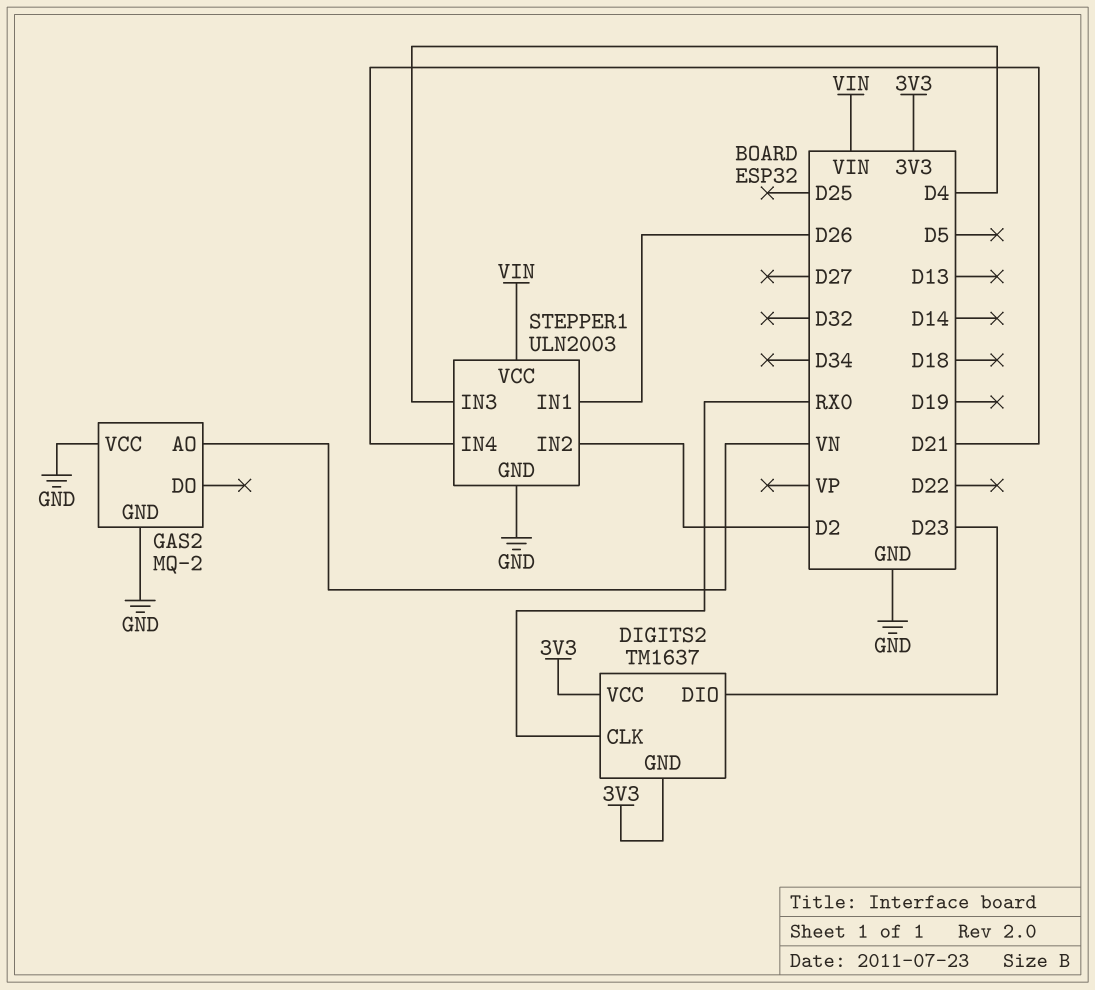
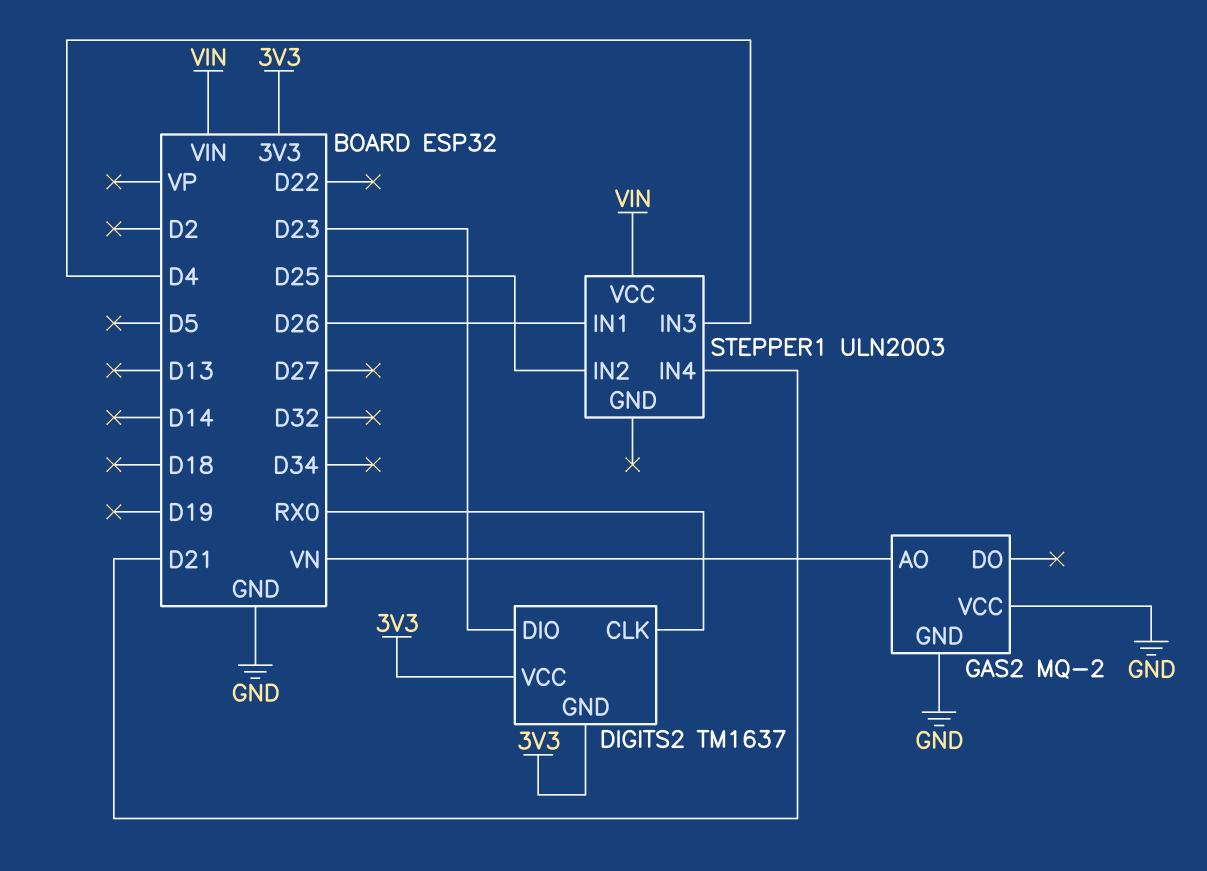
STEPPER1 pin GND: GND -> none
STEPPER1 pin IN2: D2 -> D25

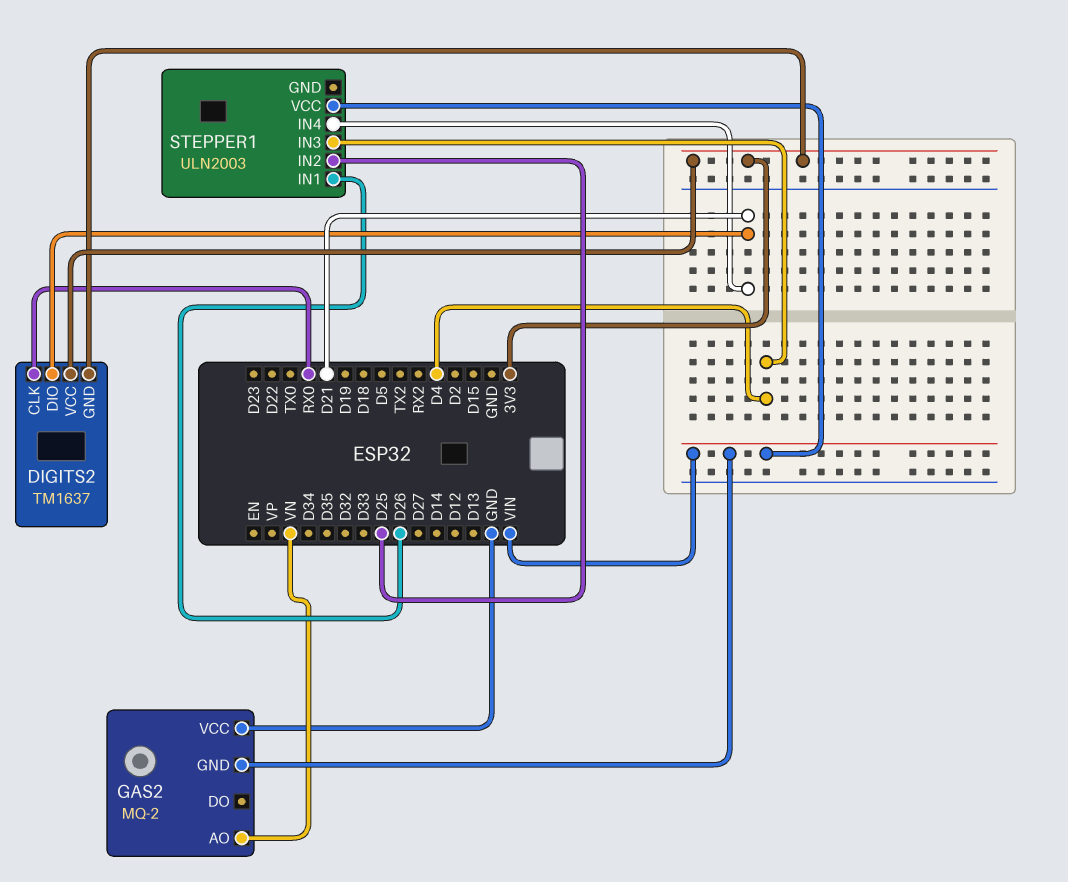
DIGITS2 pin DIO: D23 -> D21
GAS2 pin GND: GND -> VIN

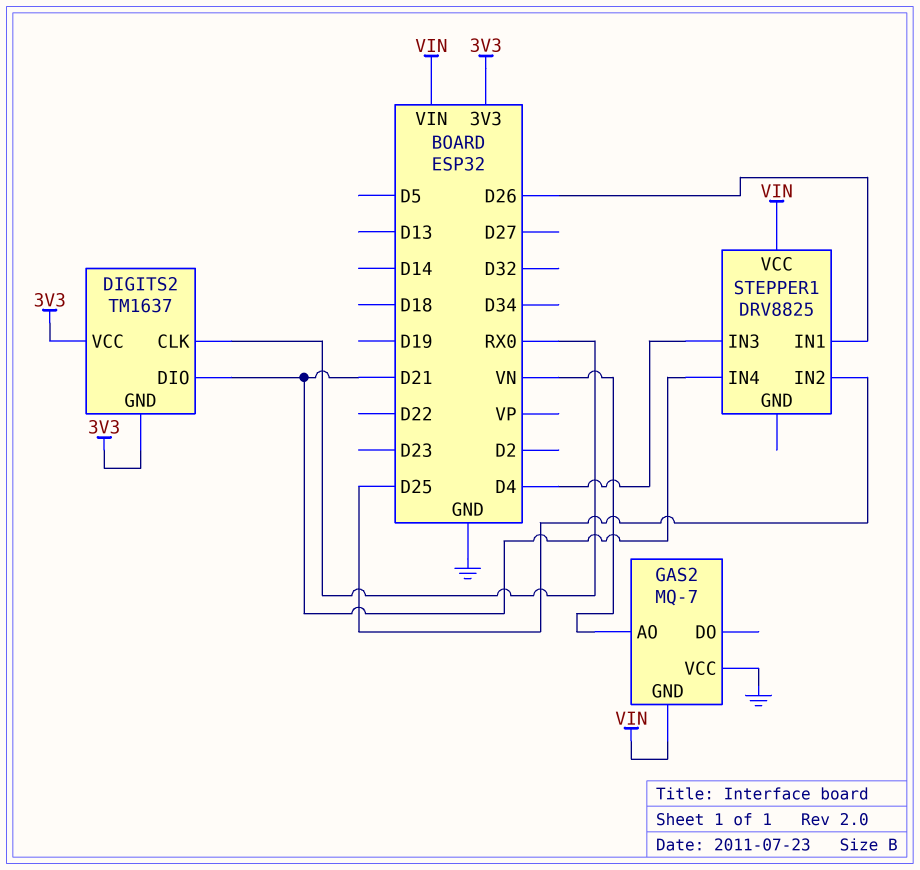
GAS2: MQ-2 -> MQ-7
STEPPER1: ULN2003 -> DRV8825

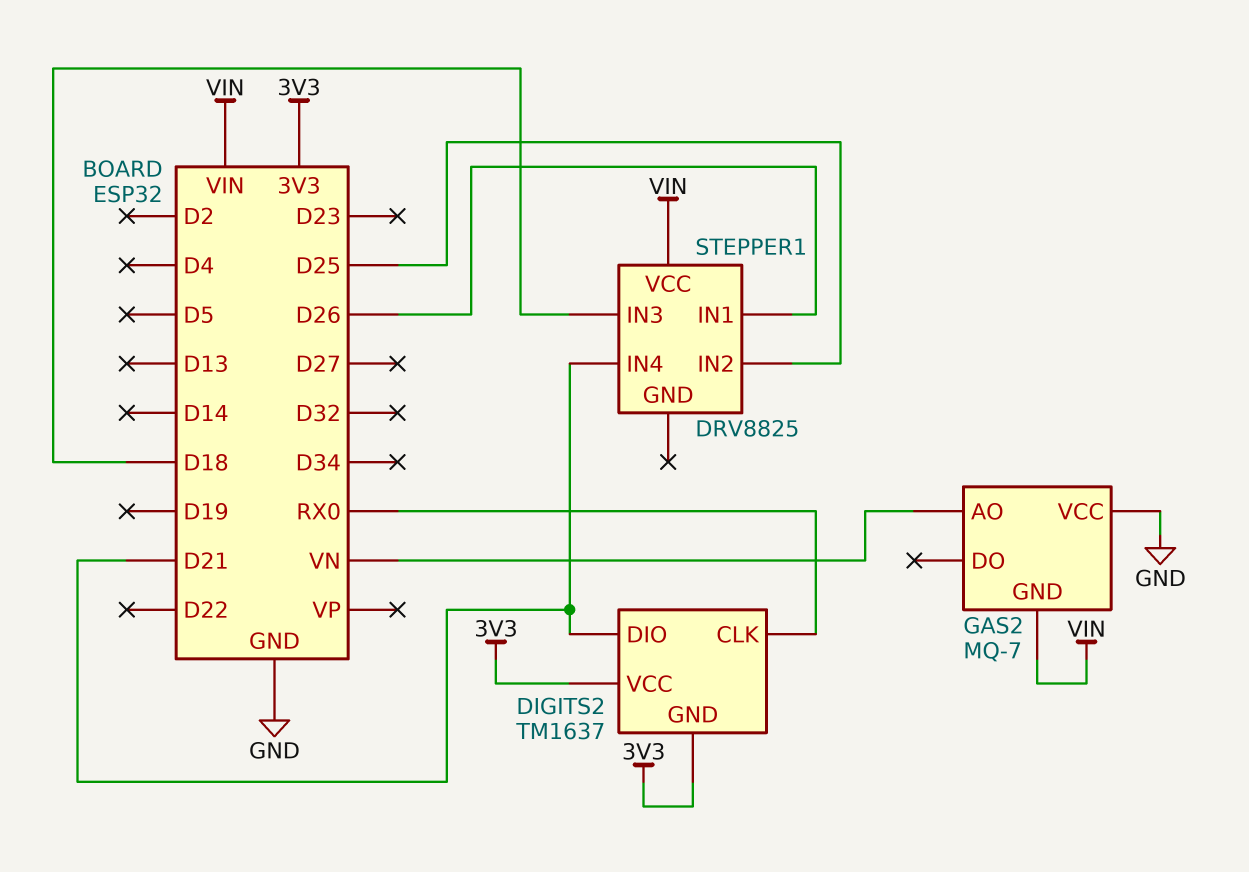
STEPPER1 pin IN3: D4 -> D18

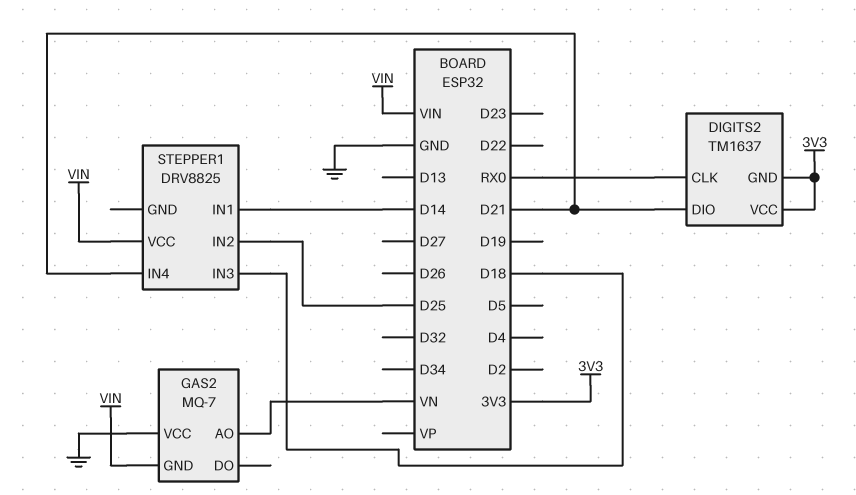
STEPPER1 pin IN1: D26 -> D14

